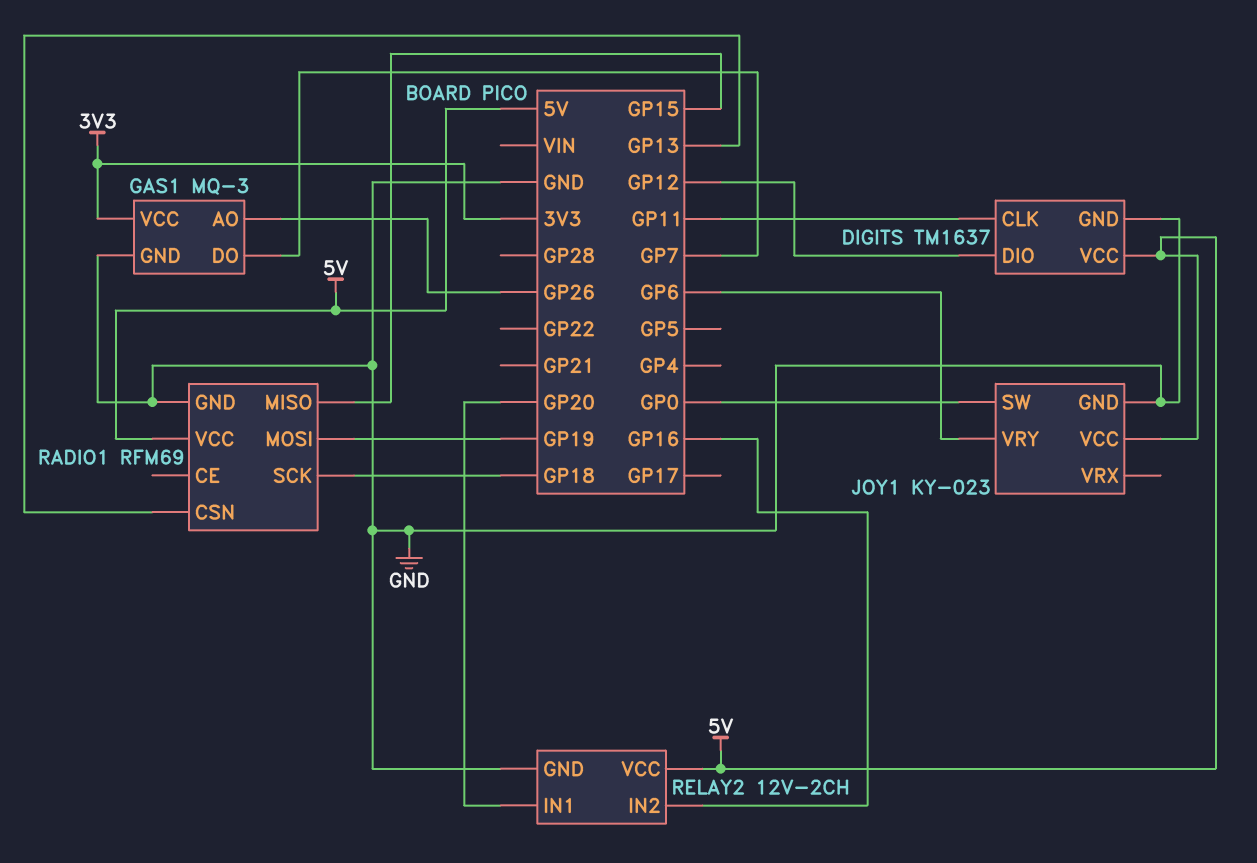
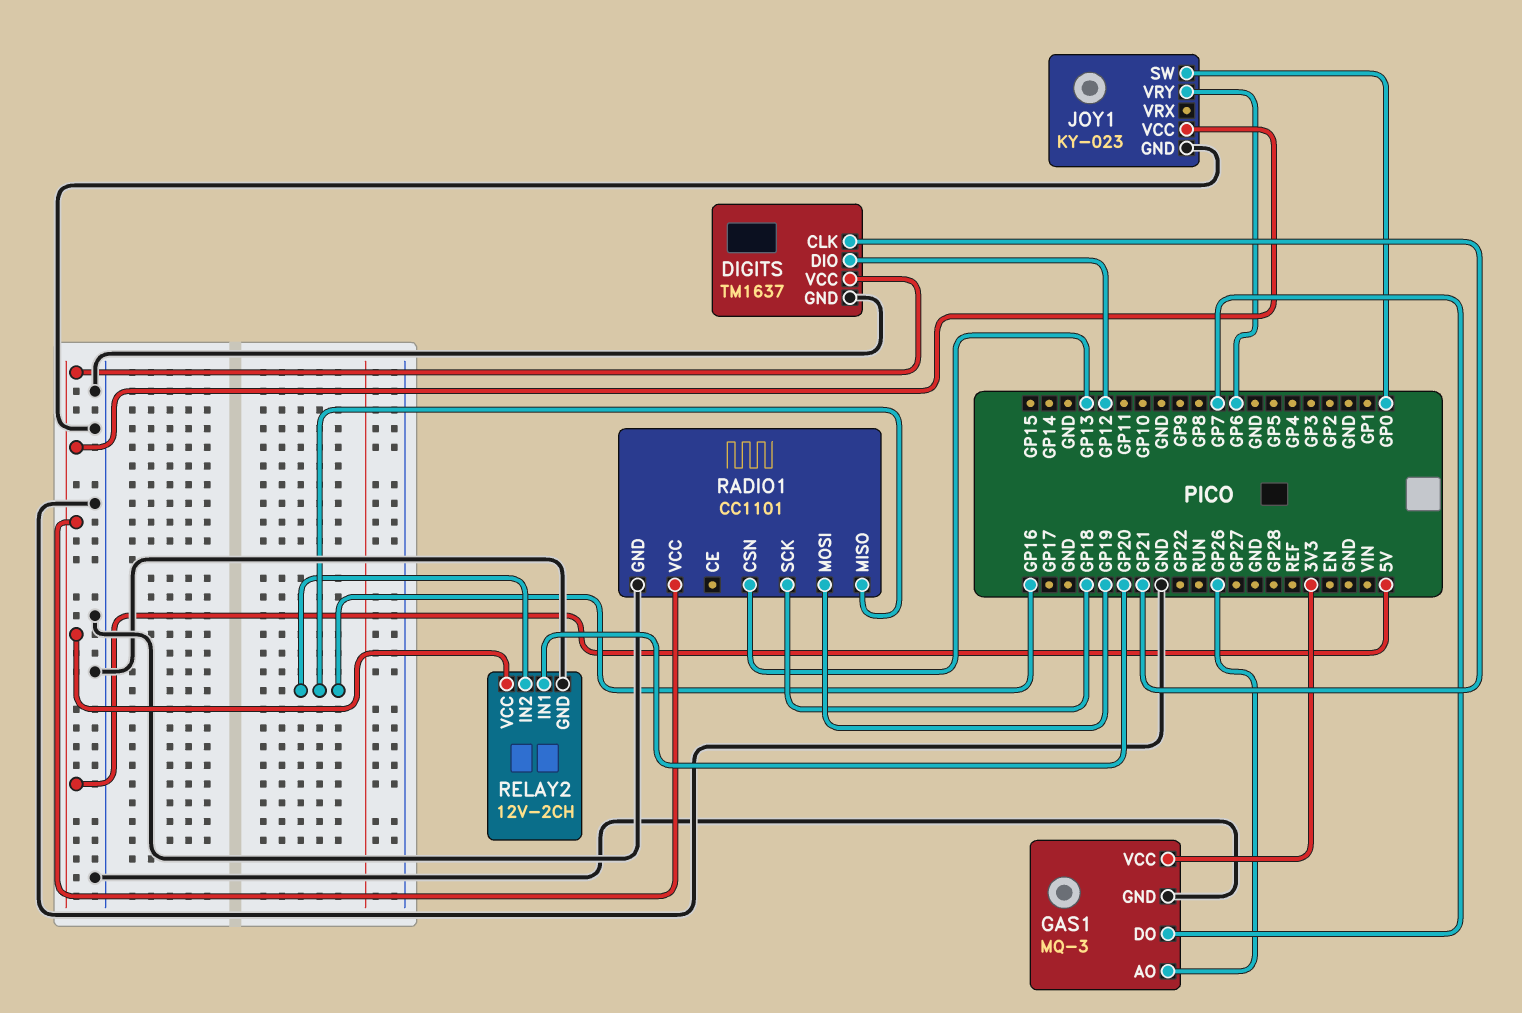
DIGITS pin CLK: GP11 -> GP21
RADIO1: RFM69 -> CC1101
RADIO1 pin MISO: GP15 -> GP16

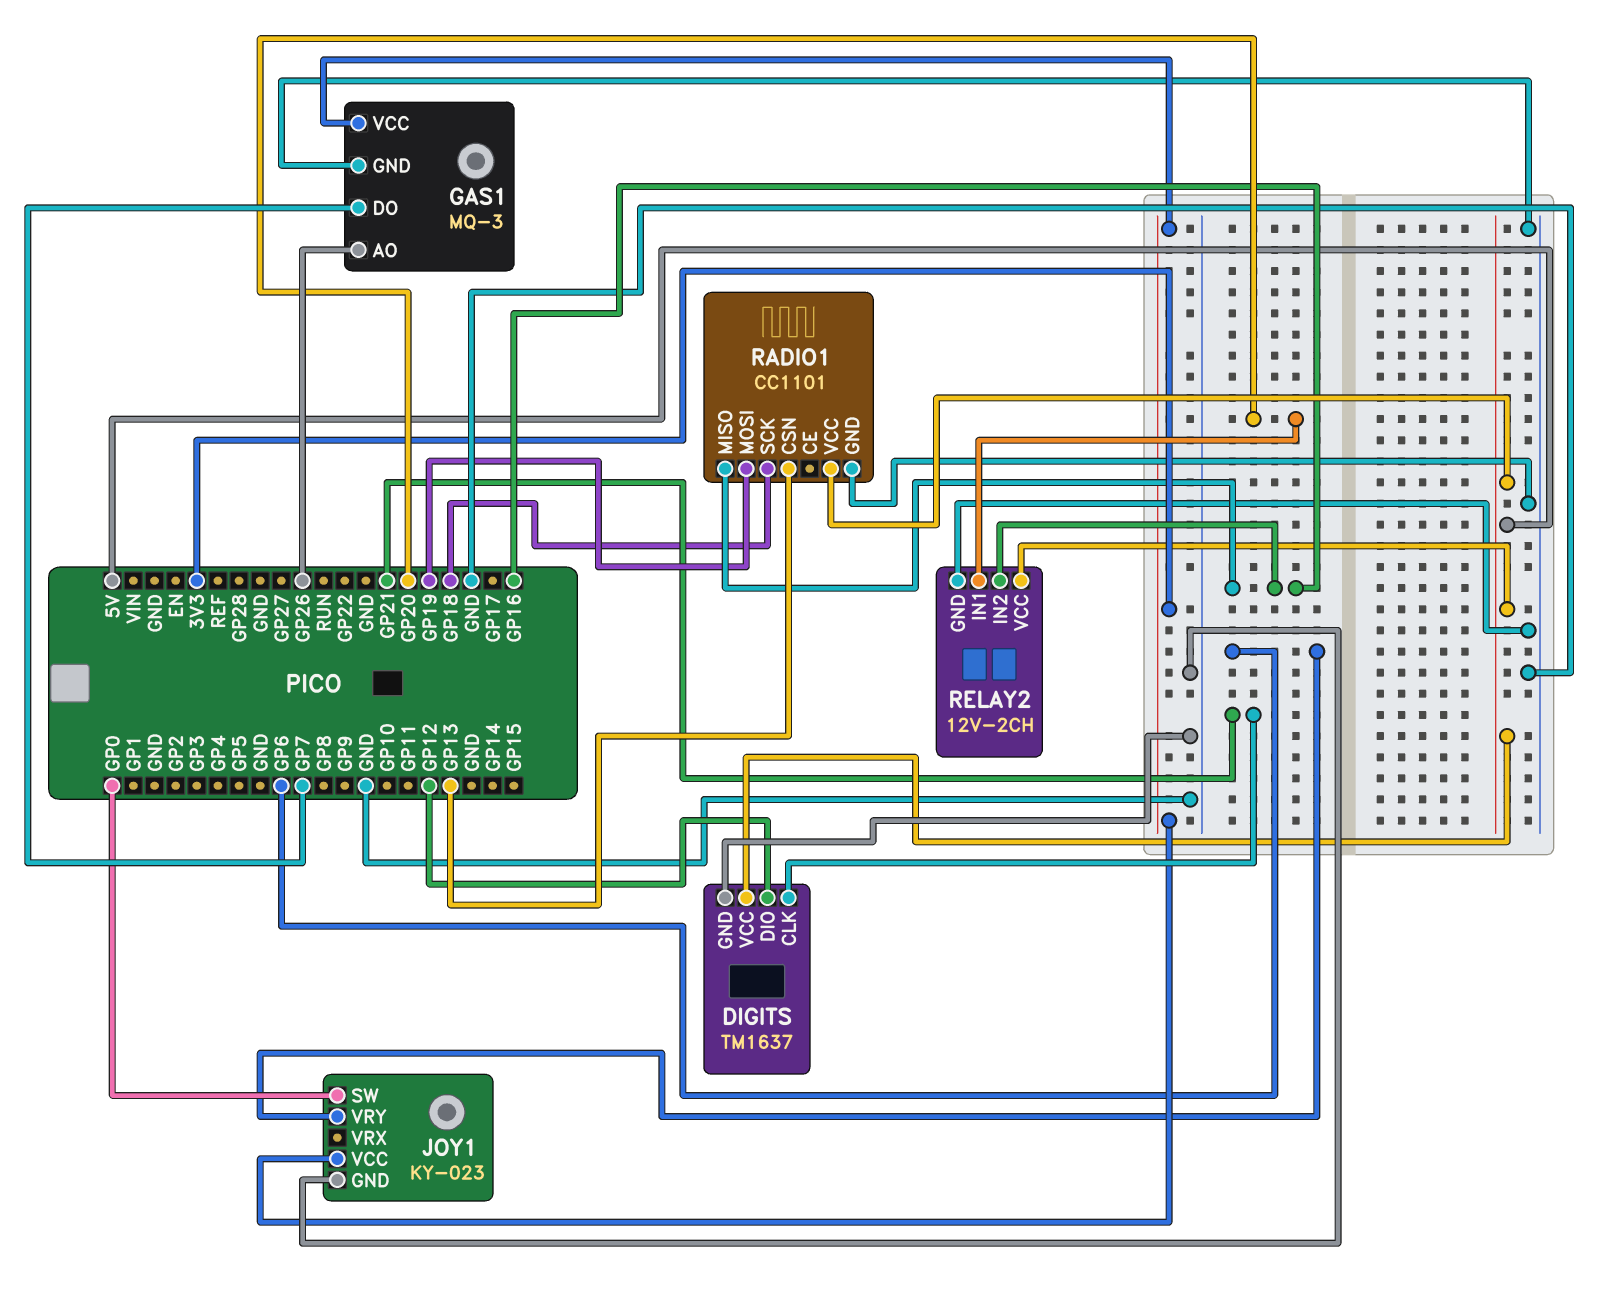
JOY1 pin VCC: 5V -> 3V3

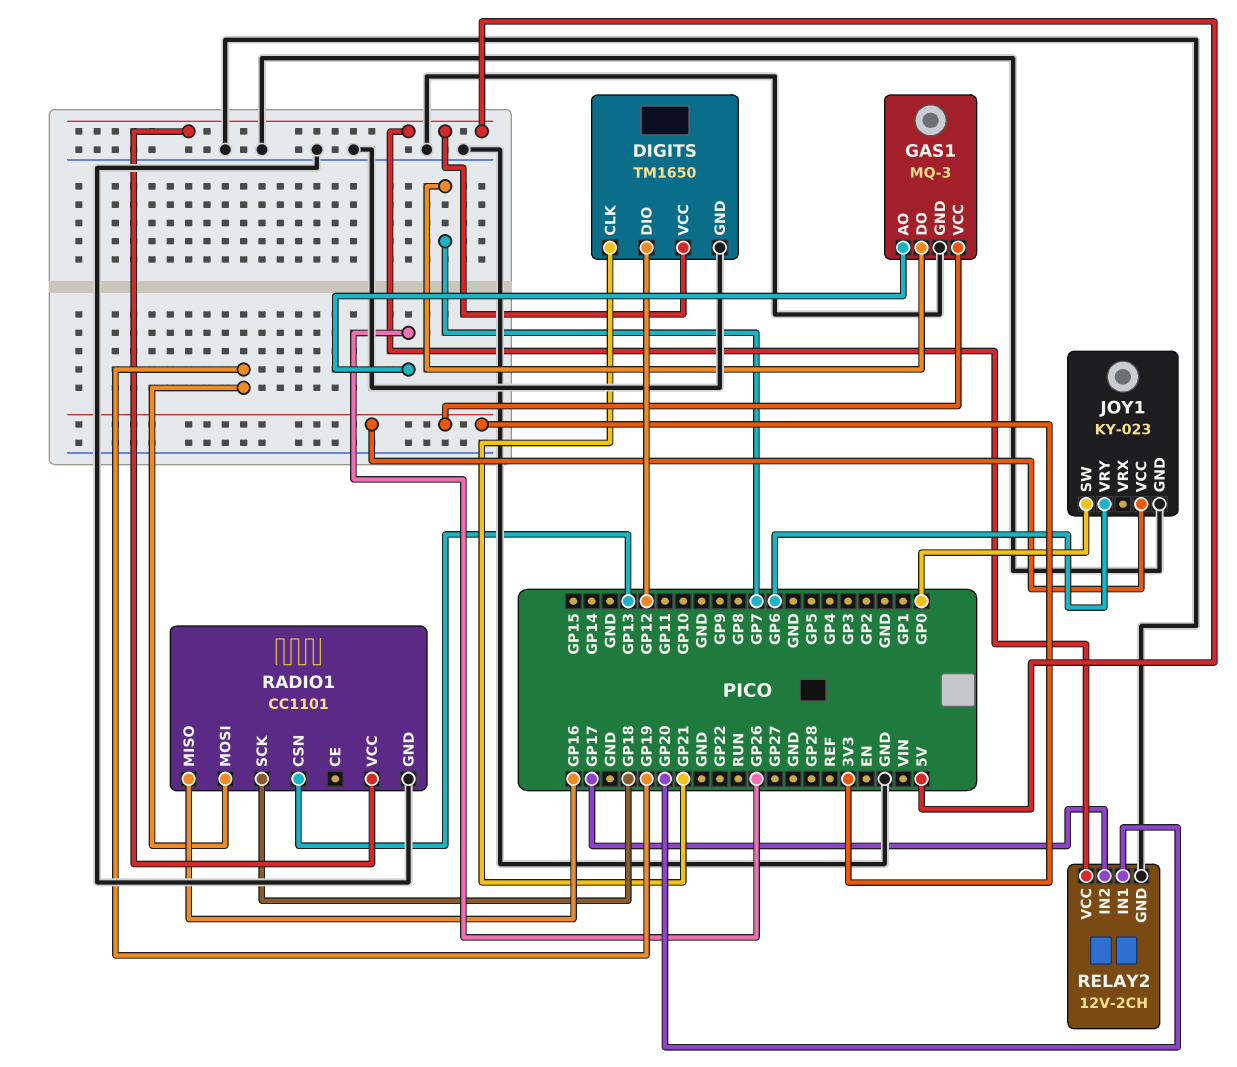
DIGITS: TM1637 -> TM1650
RELAY2 pin IN2: GP16 -> GP17

